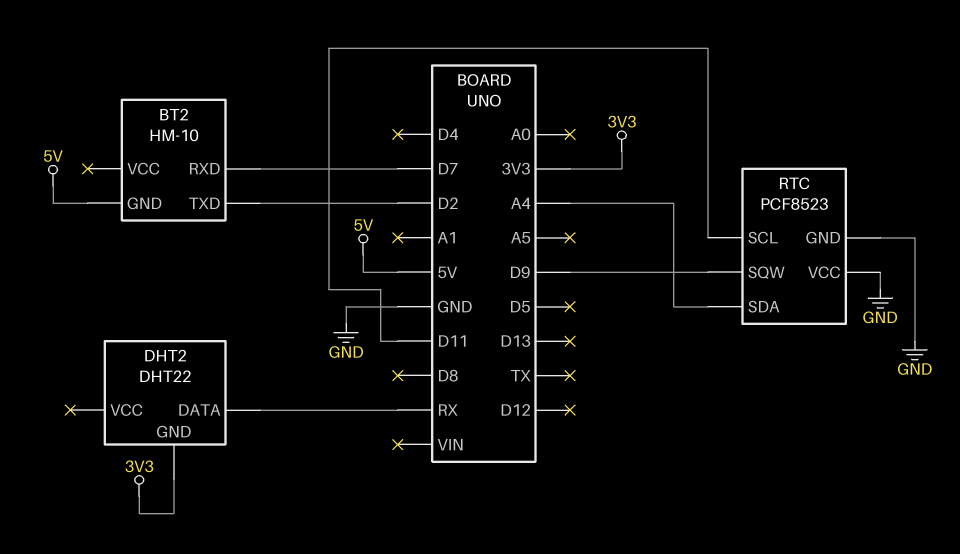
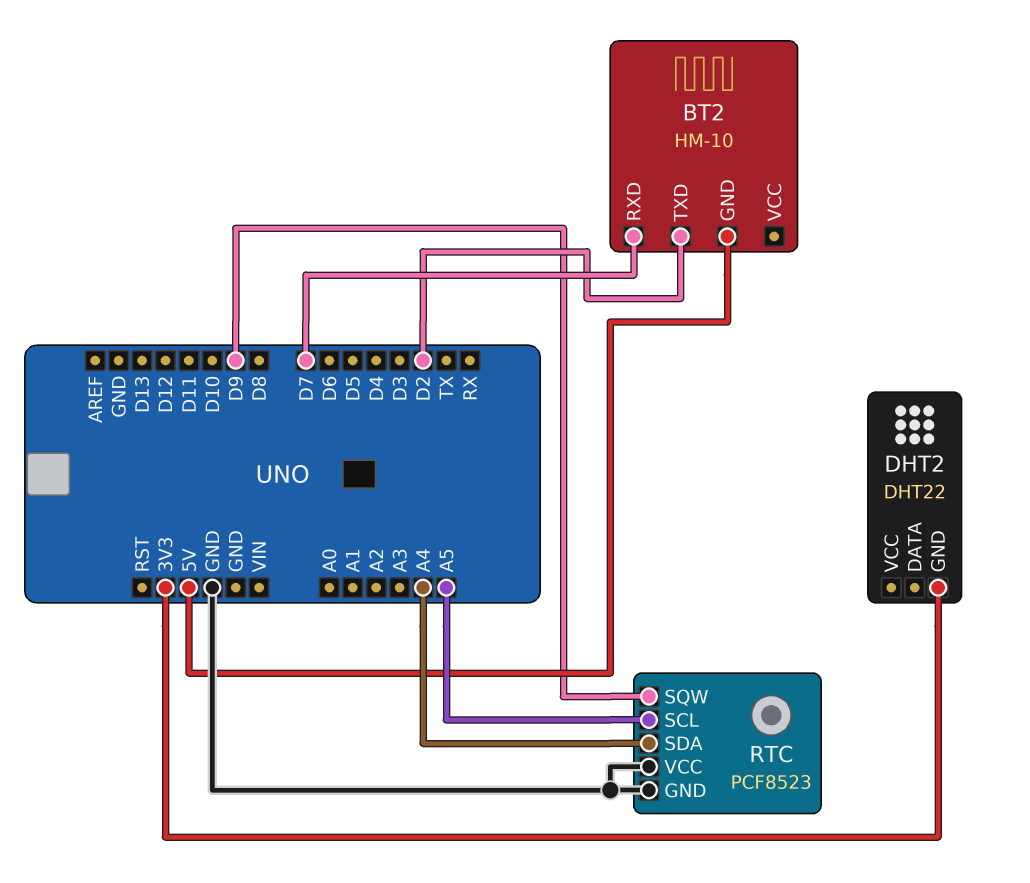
DHT2 pin DATA: RX -> none
RTC pin SCL: D11 -> A5

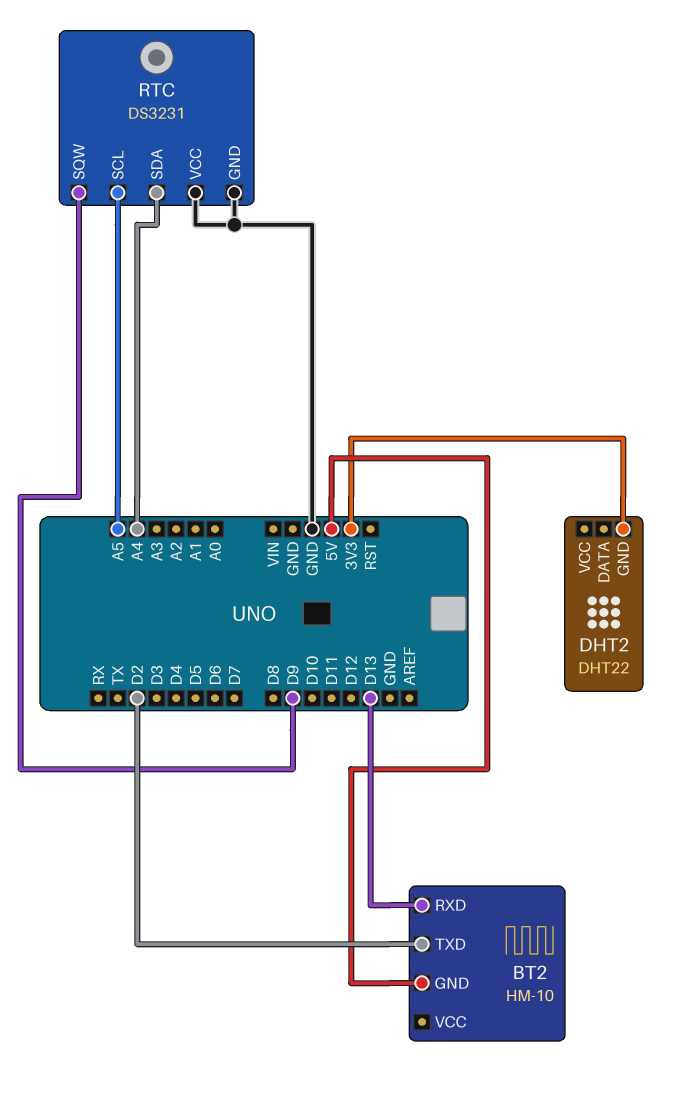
BT2 pin RXD: D7 -> D13
RTC: PCF8523 -> DS3231

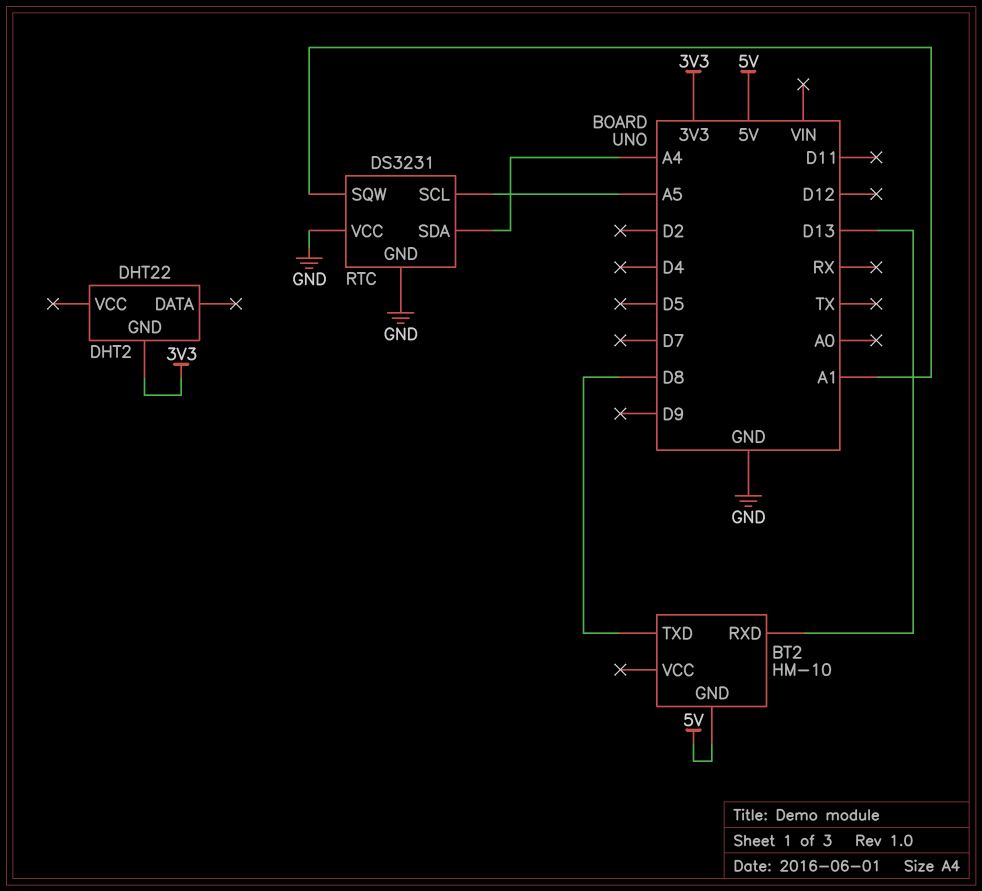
BT2 pin TXD: D2 -> D8
RTC pin SQW: D9 -> A1

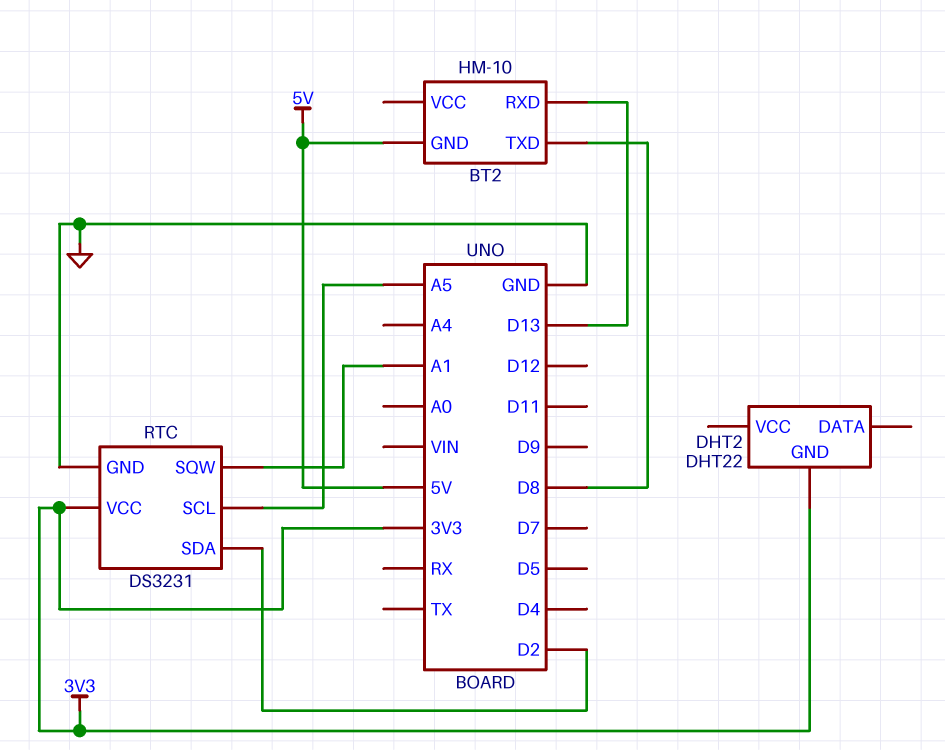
RTC pin SDA: A4 -> D2
RTC pin VCC: GND -> 3V3

